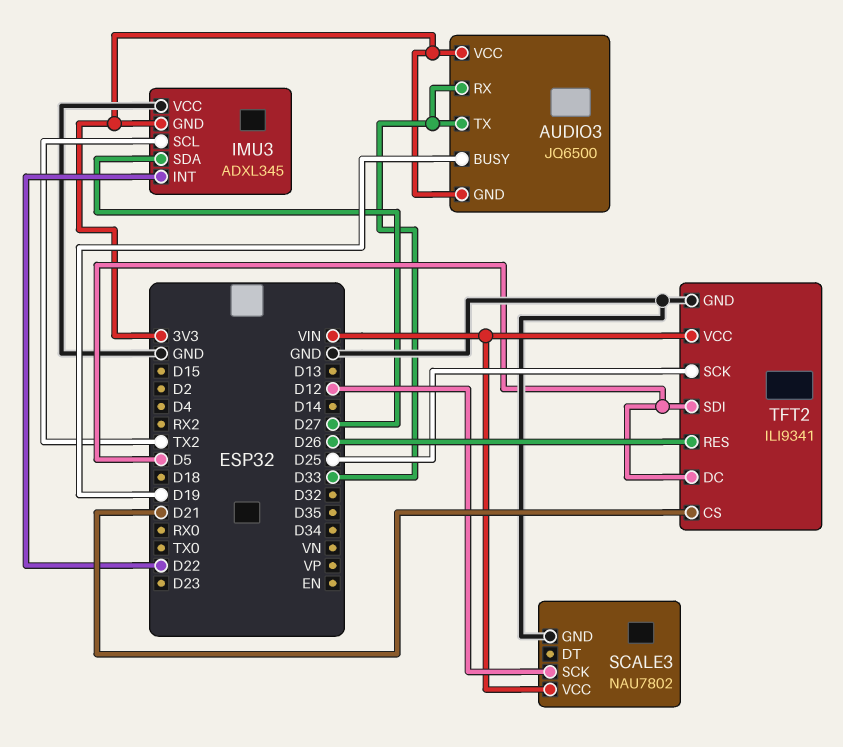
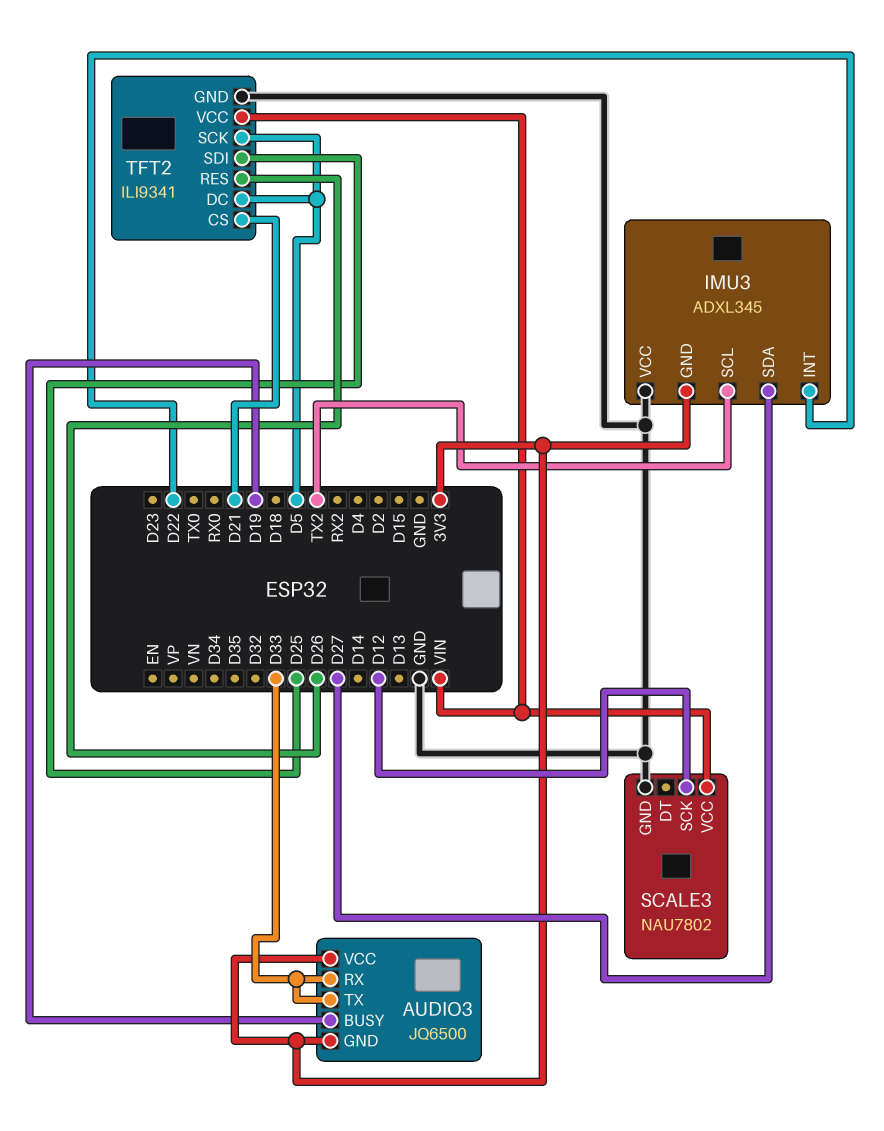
TFT2 pin SCK: D25 -> D5
TFT2 pin SDI: D5 -> D25

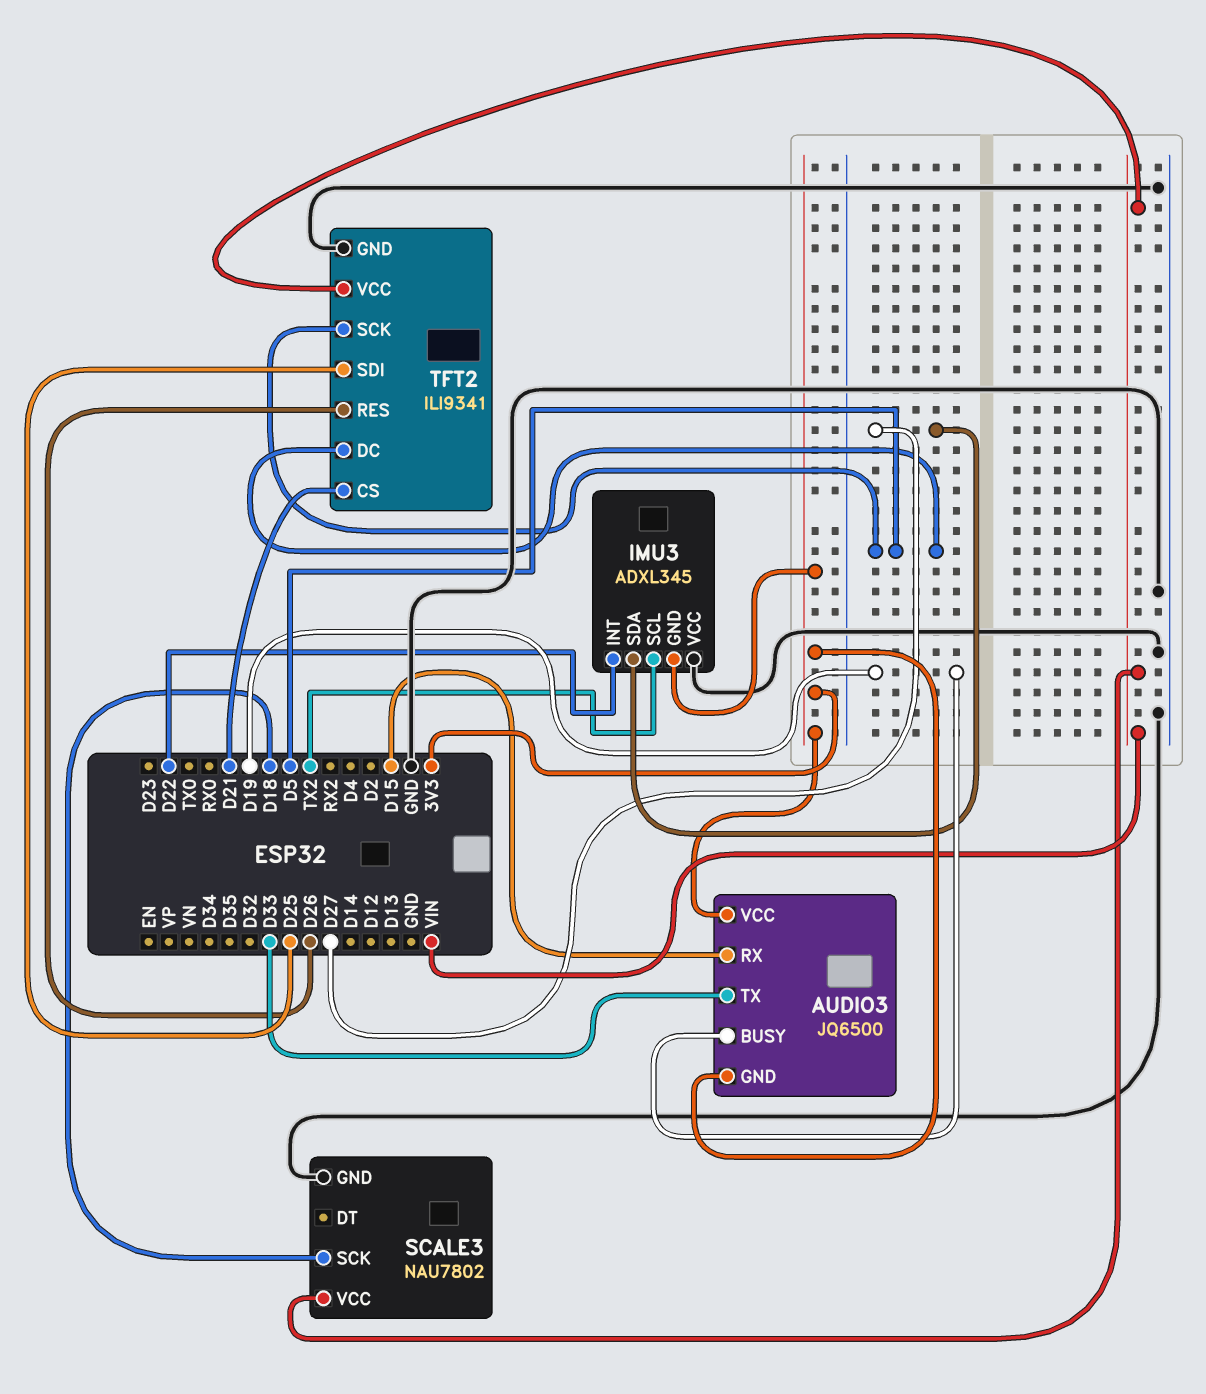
AUDIO3 pin RX: D33 -> D15
SCALE3 pin SCK: D12 -> D18

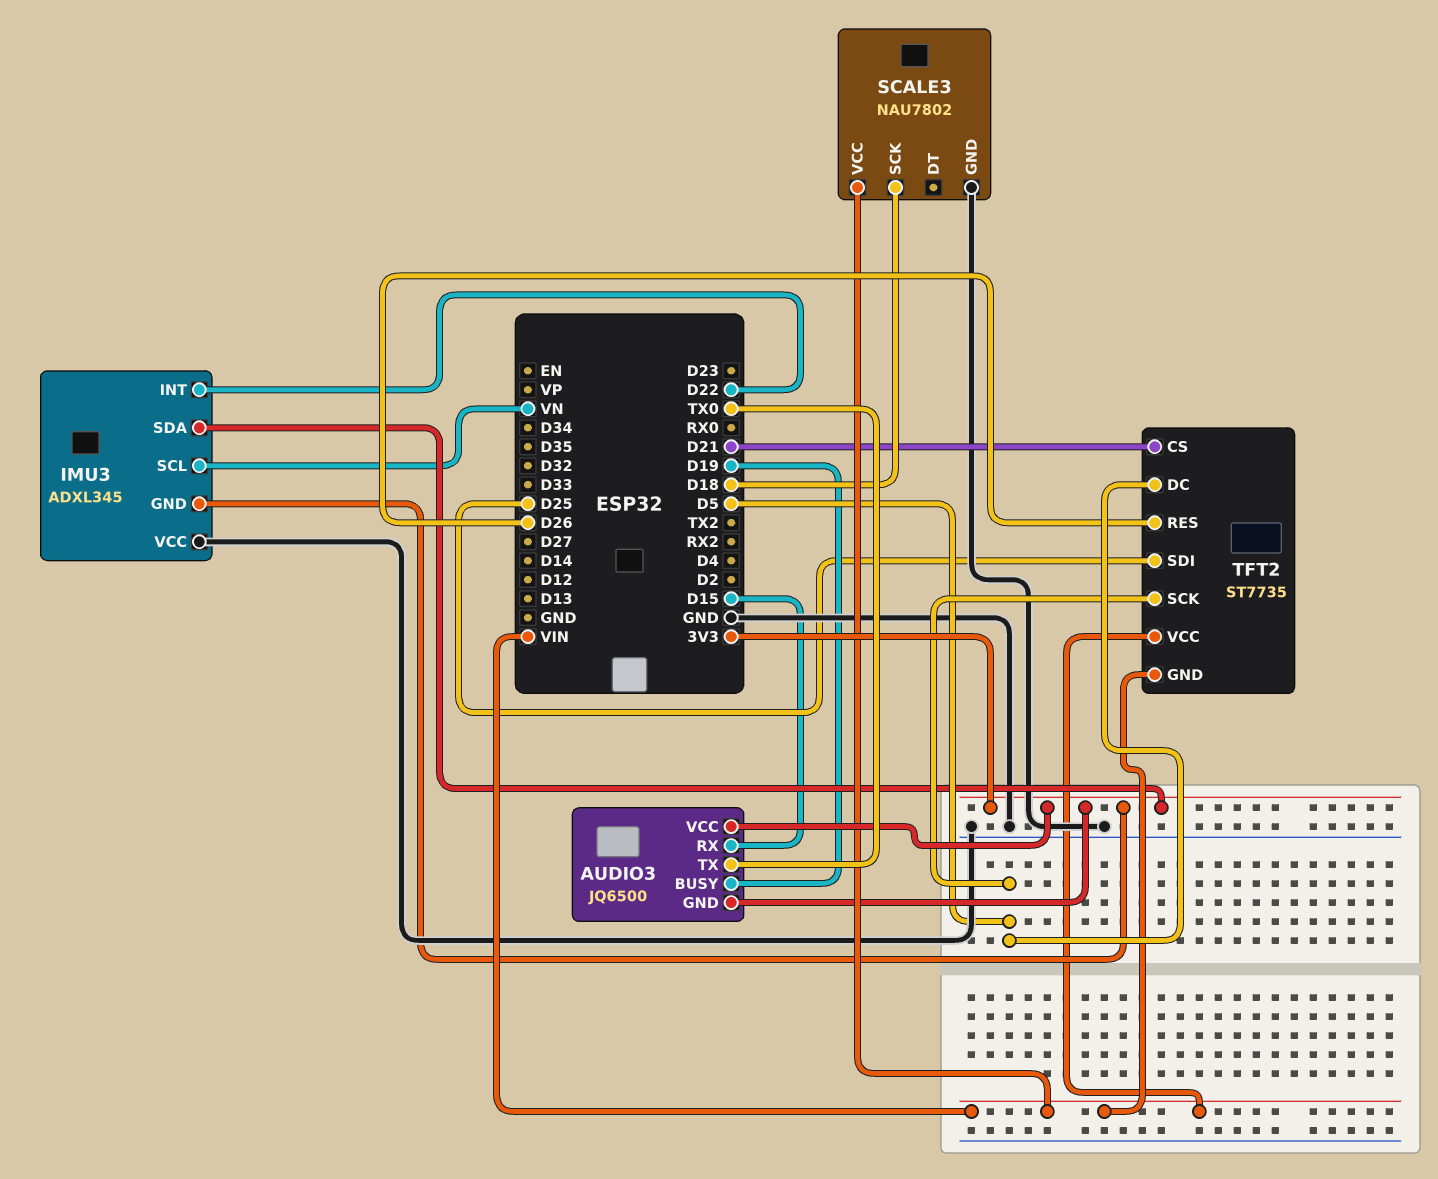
AUDIO3 pin TX: D33 -> TX0
IMU3 pin SCL: TX2 -> VN
IMU3 pin SDA: D27 -> 3V3
TFT2: ILI9341 -> ST7735
TFT2 pin GND: GND -> VIN

